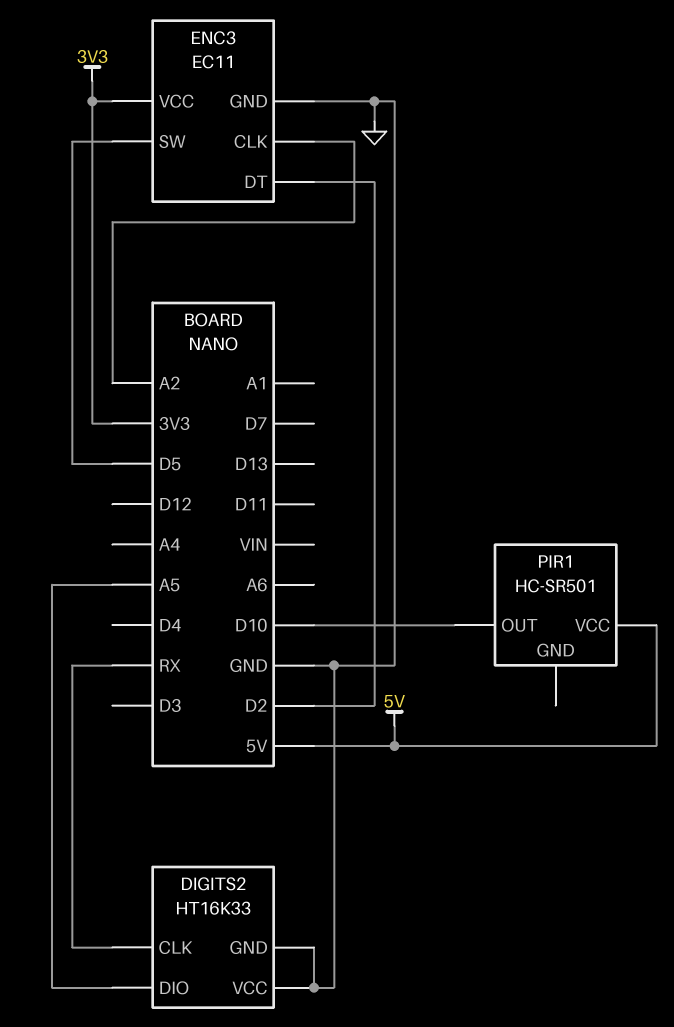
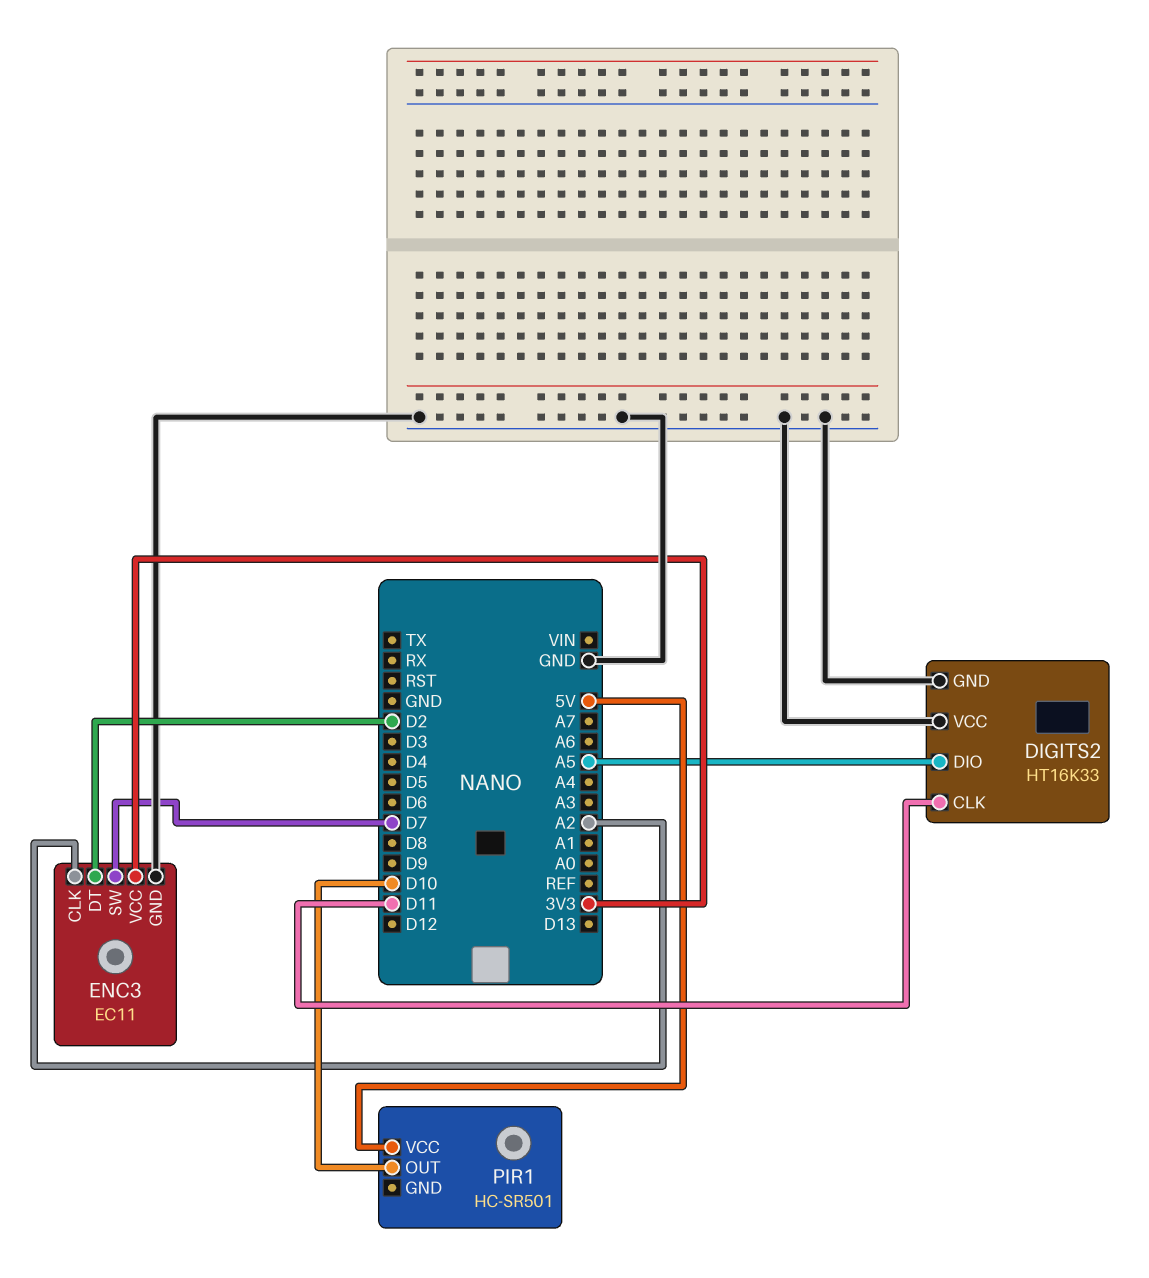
DIGITS2 pin CLK: RX -> D11
ENC3 pin SW: D5 -> D7

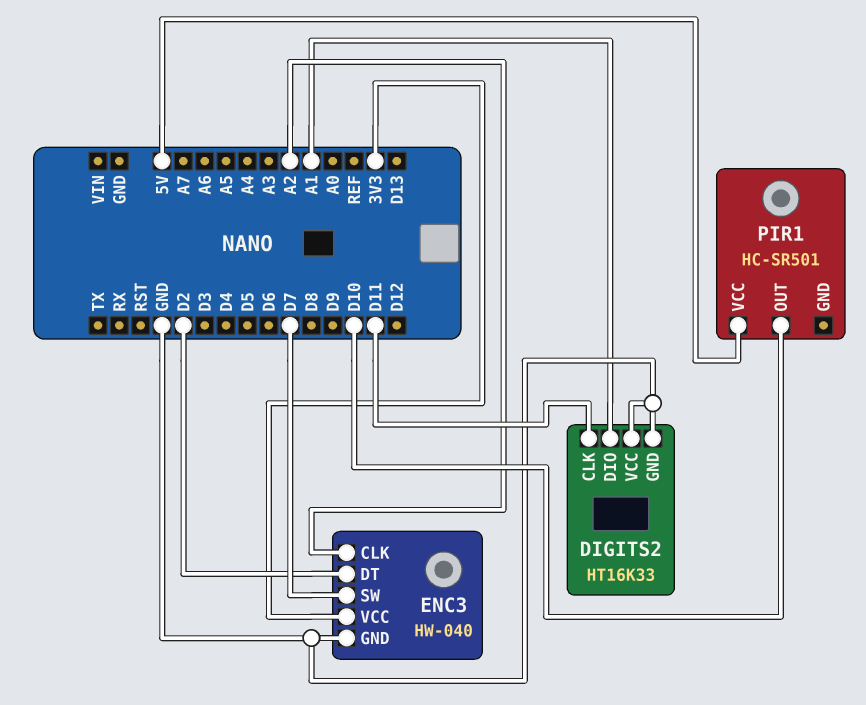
DIGITS2 pin DIO: A5 -> A1
ENC3: EC11 -> HW-040

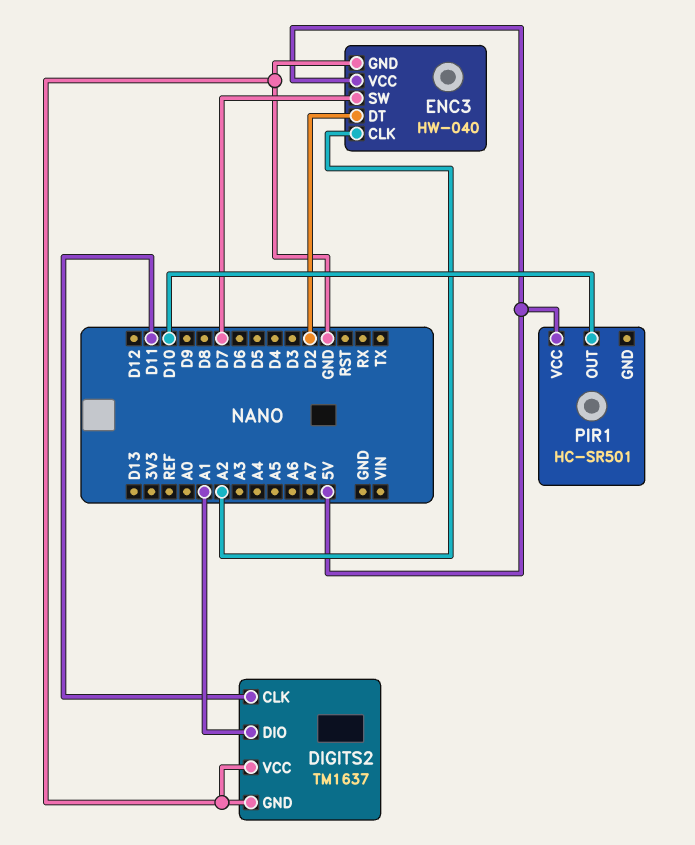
DIGITS2: HT16K33 -> TM1637
ENC3 pin VCC: 3V3 -> 5V

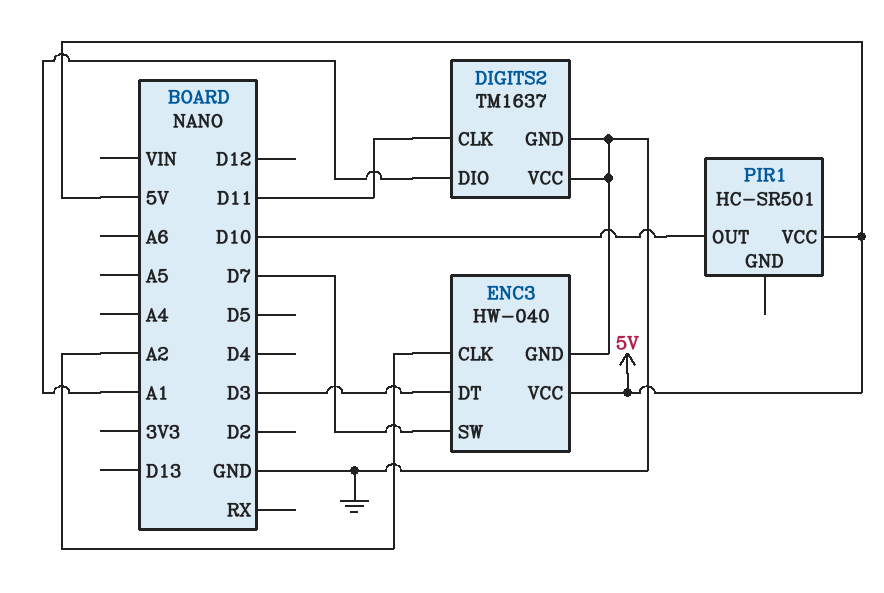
ENC3 pin DT: D2 -> D3

